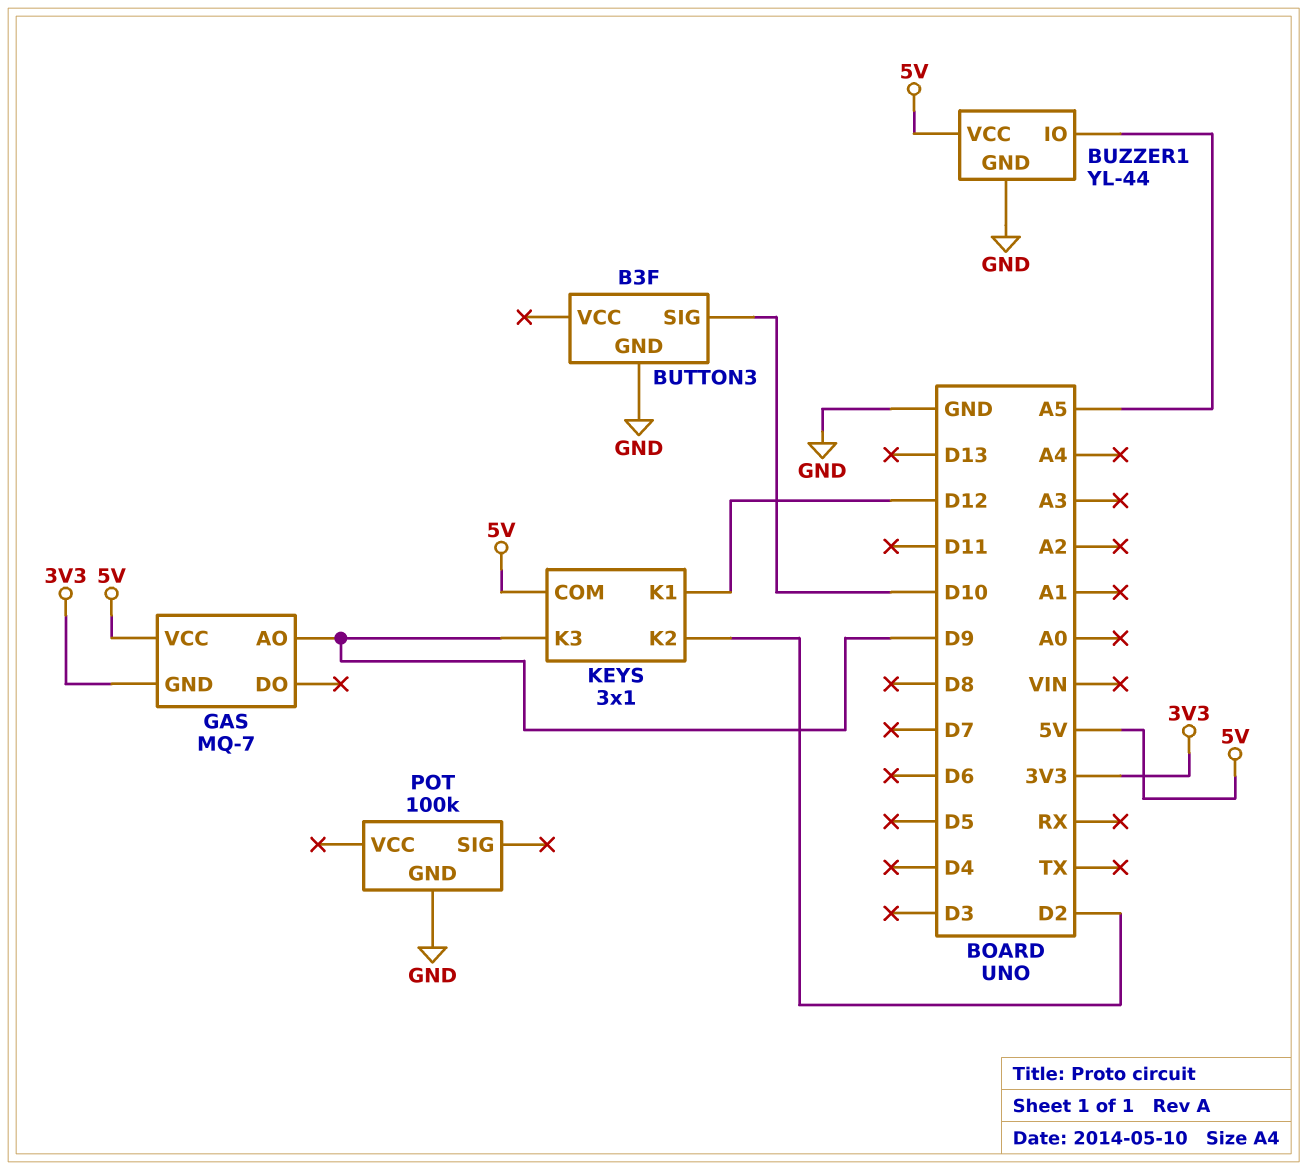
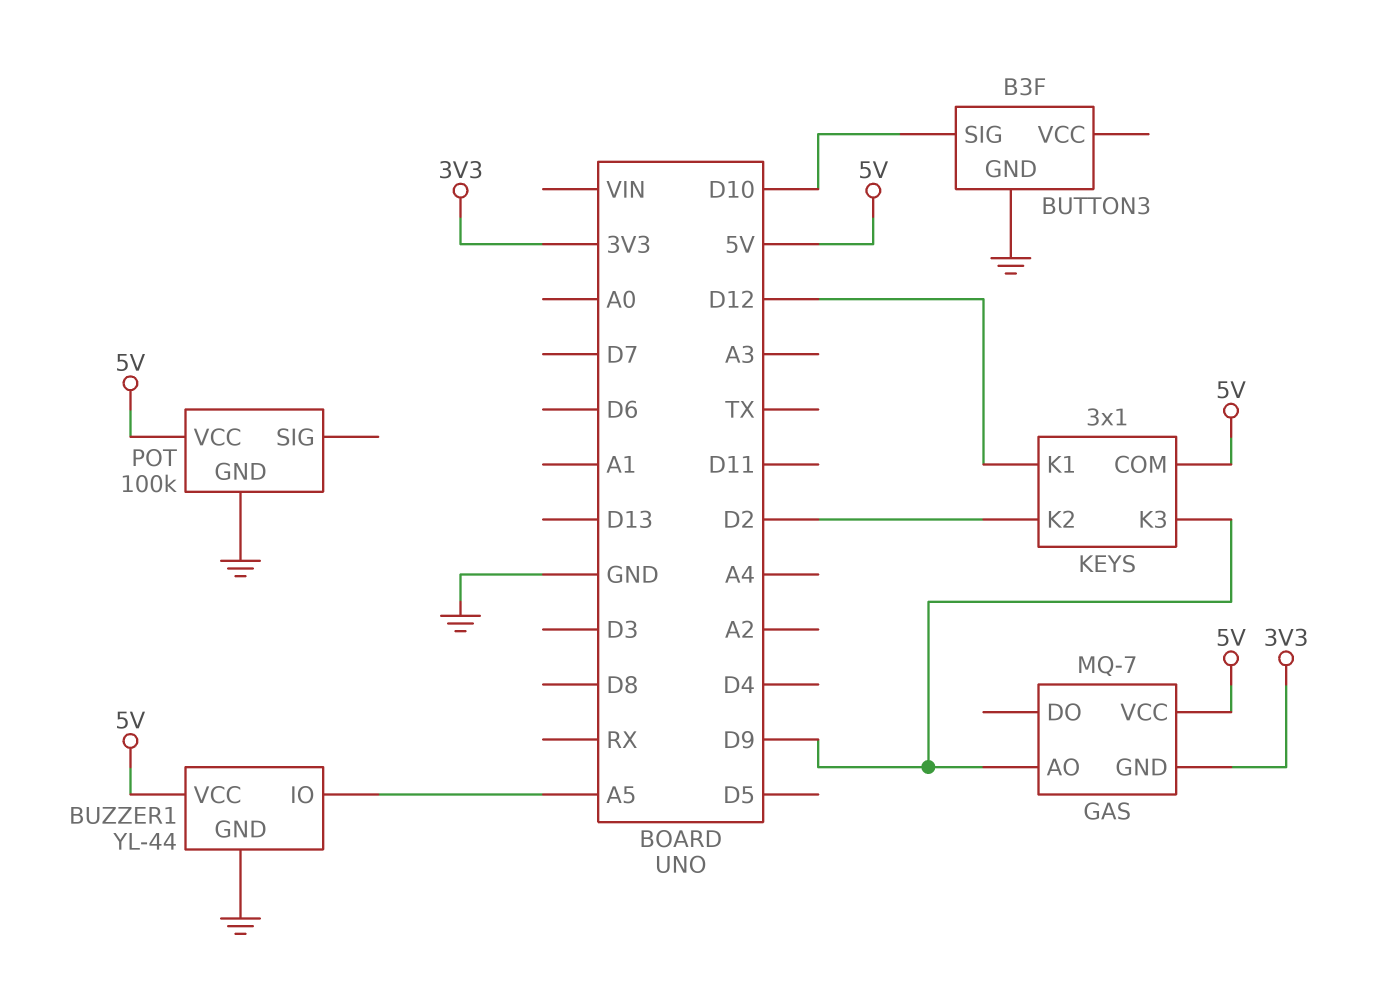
POT pin VCC: none -> 5V

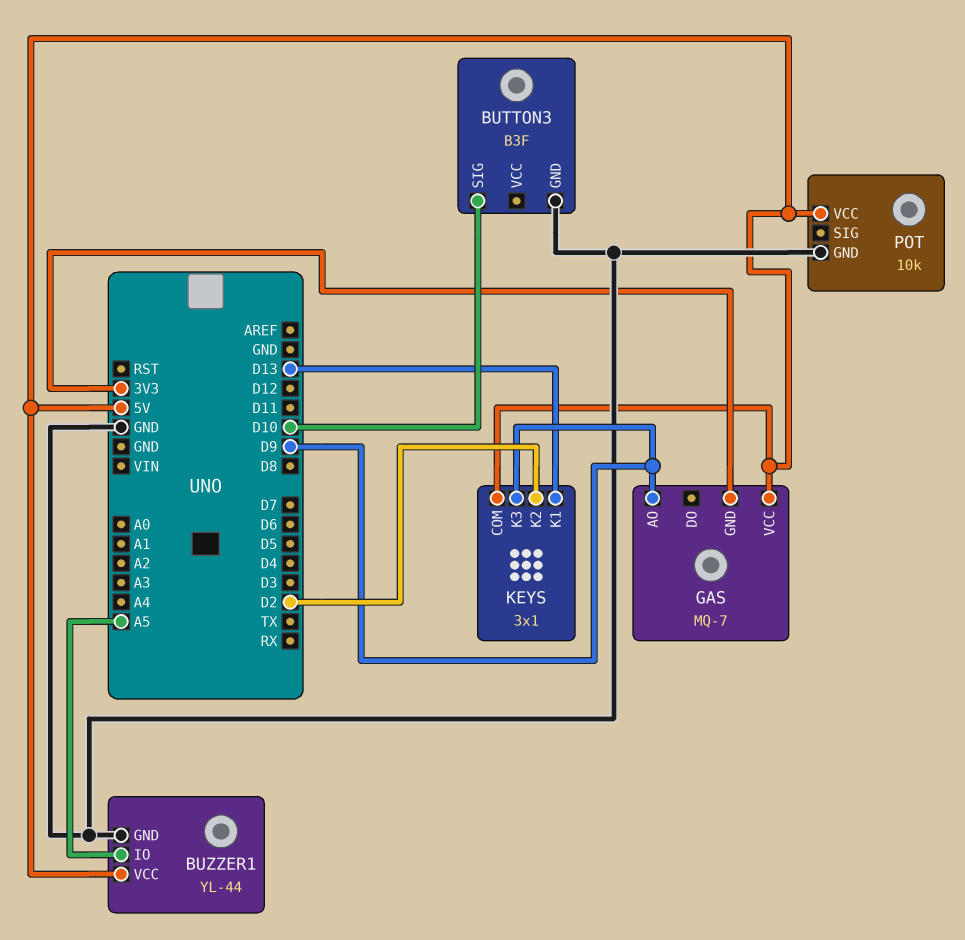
KEYS pin K1: D12 -> D13
POT: 100k -> 10k

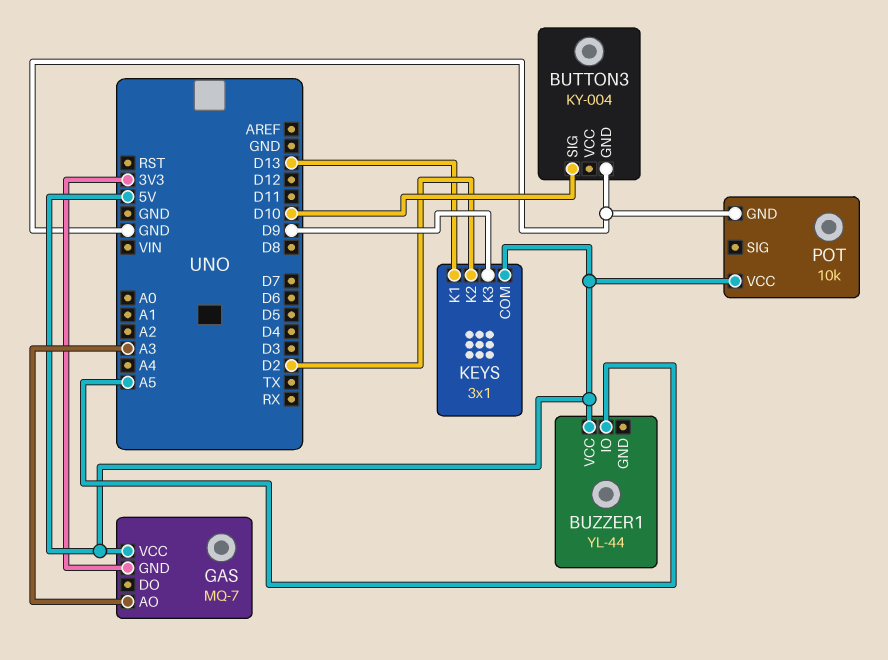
BUTTON3: B3F -> KY-004
BUZZER1 pin GND: GND -> none
GAS pin AO: D9 -> A3

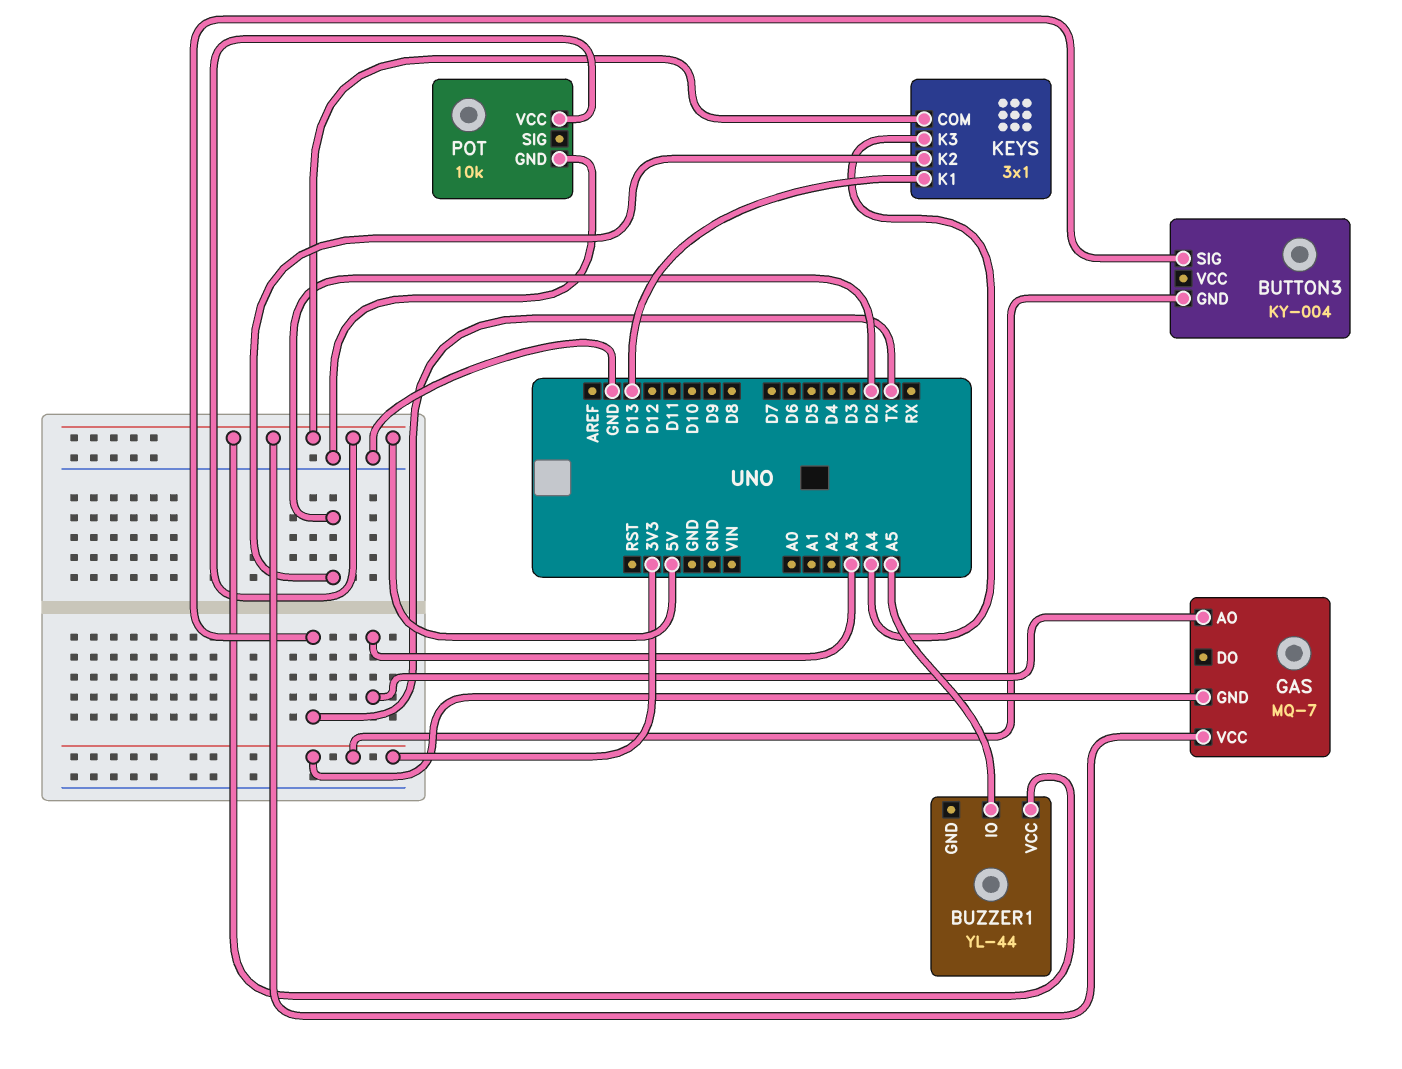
BUTTON3 pin GND: GND -> 3V3
BUTTON3 pin SIG: D10 -> TX
KEYS pin K3: D9 -> A4

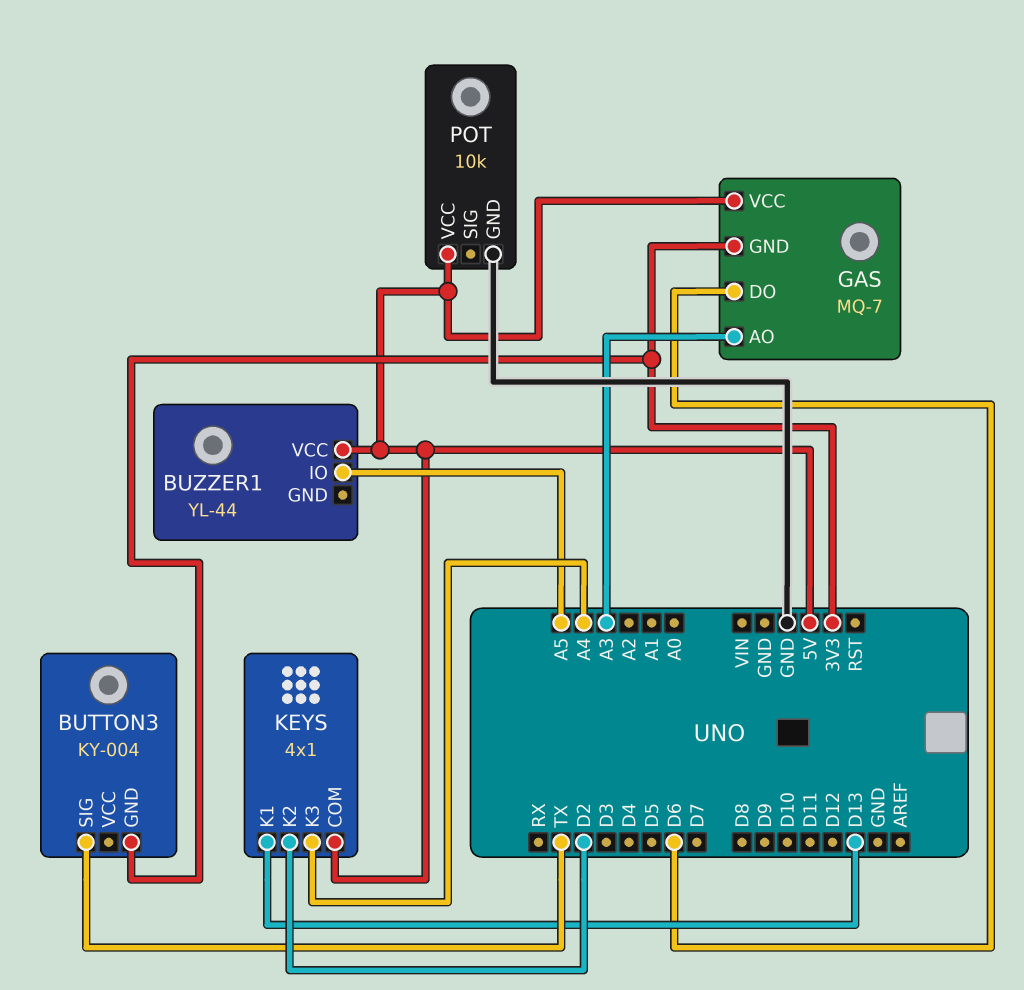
GAS pin DO: none -> D6
KEYS: 3x1 -> 4x1

